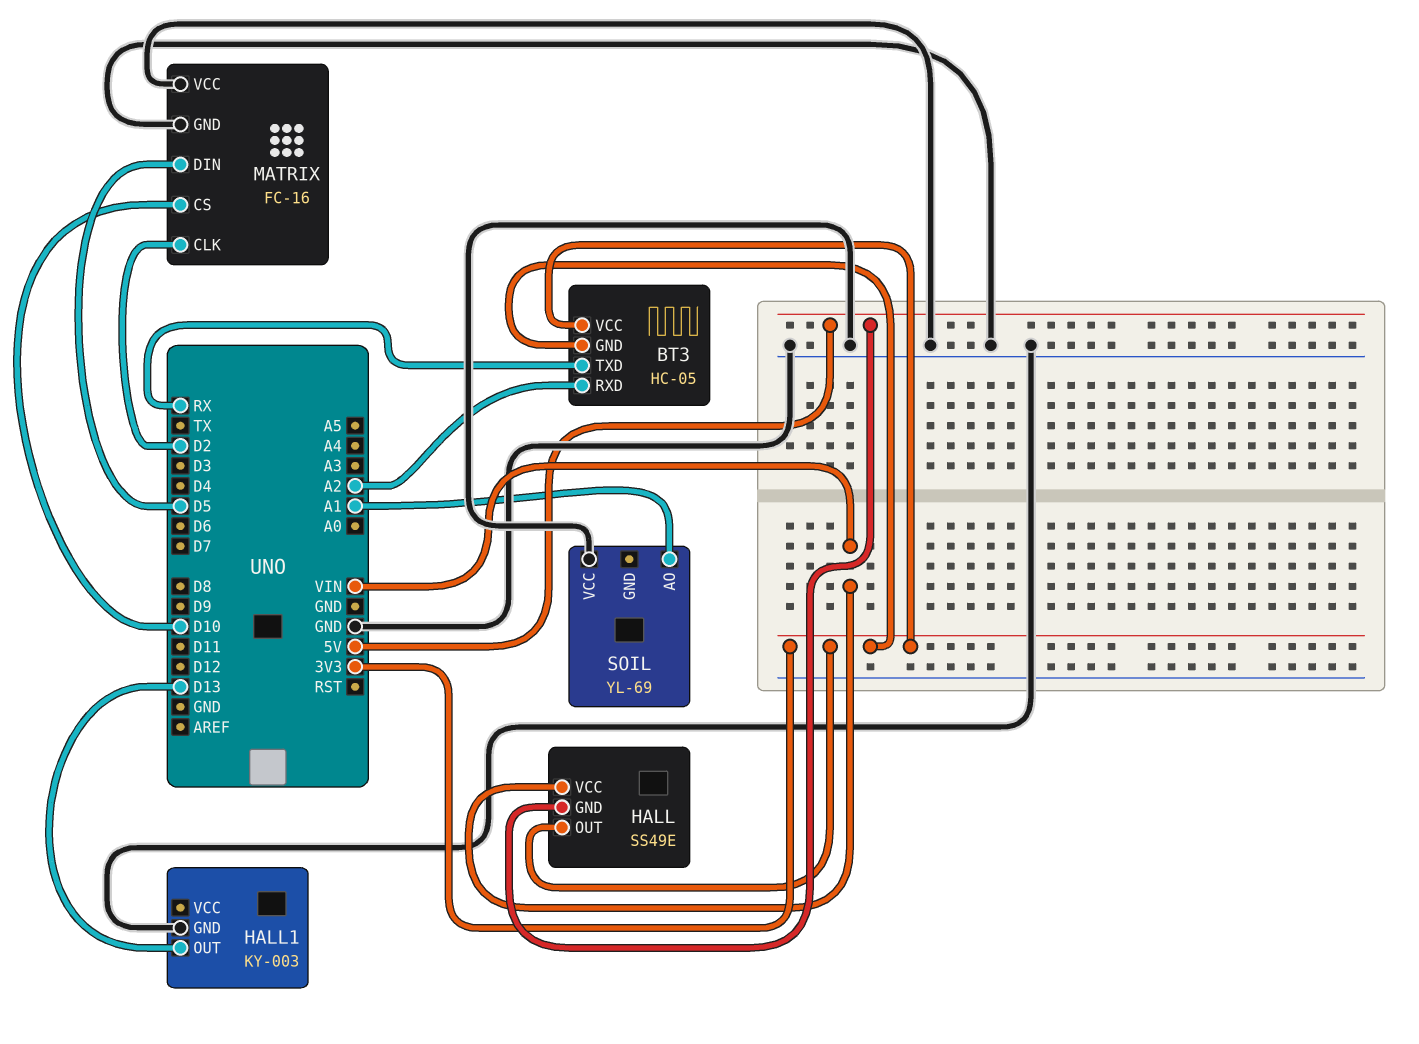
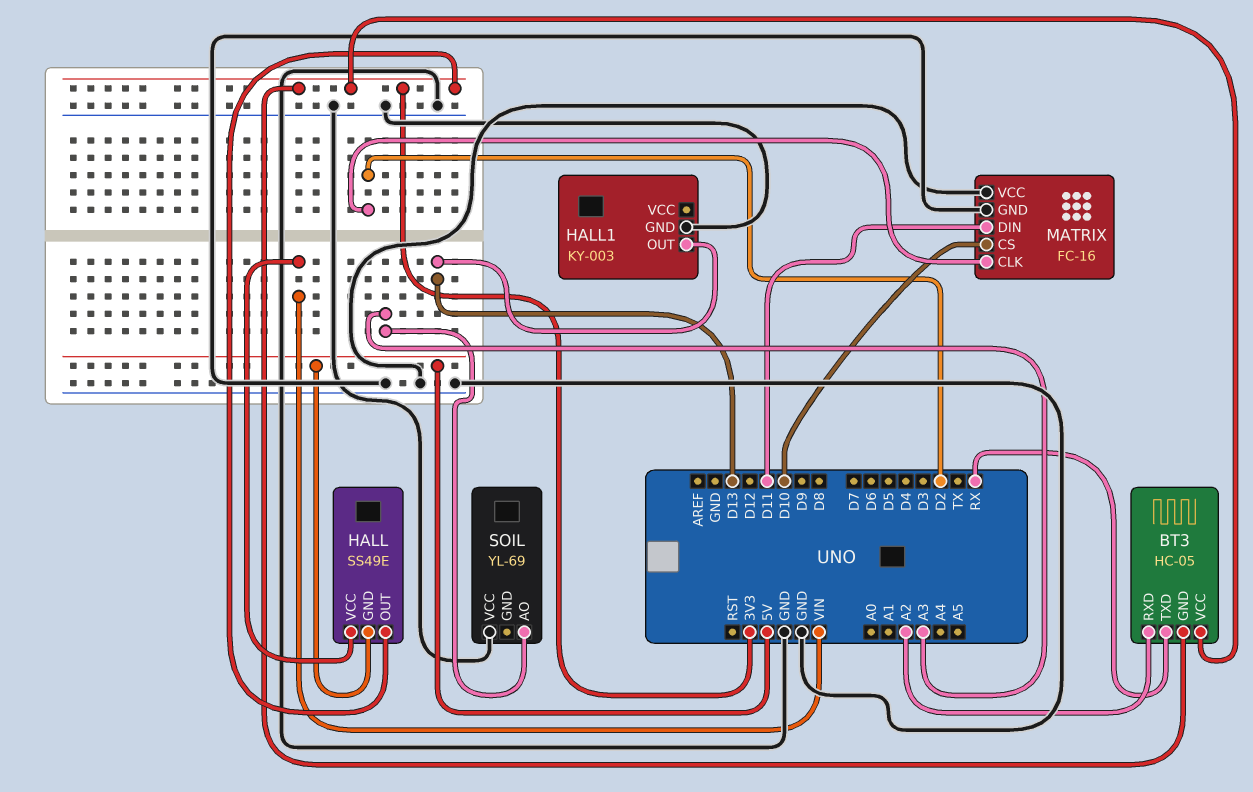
MATRIX pin DIN: D5 -> D11
SOIL pin AO: A1 -> A3

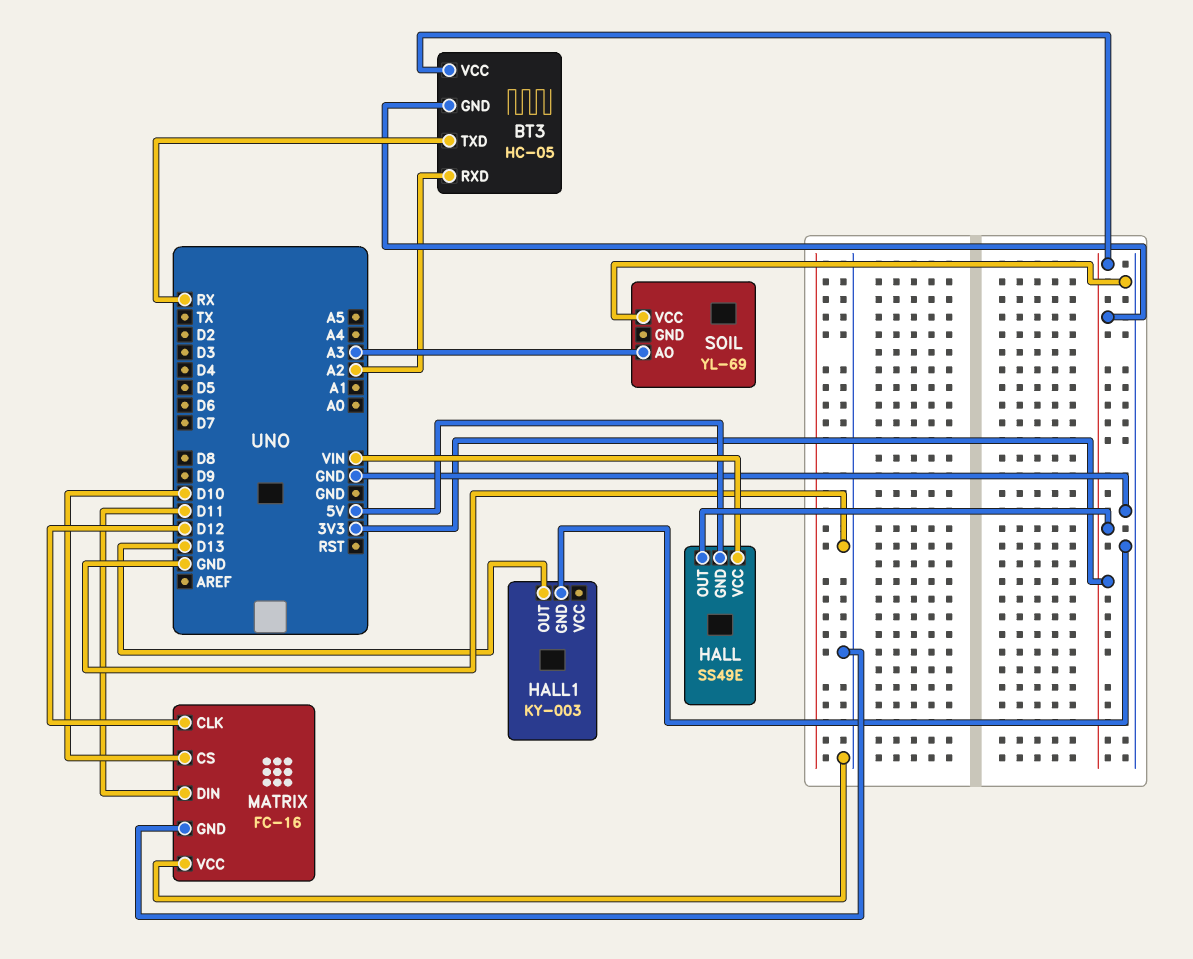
MATRIX pin CLK: D2 -> D12

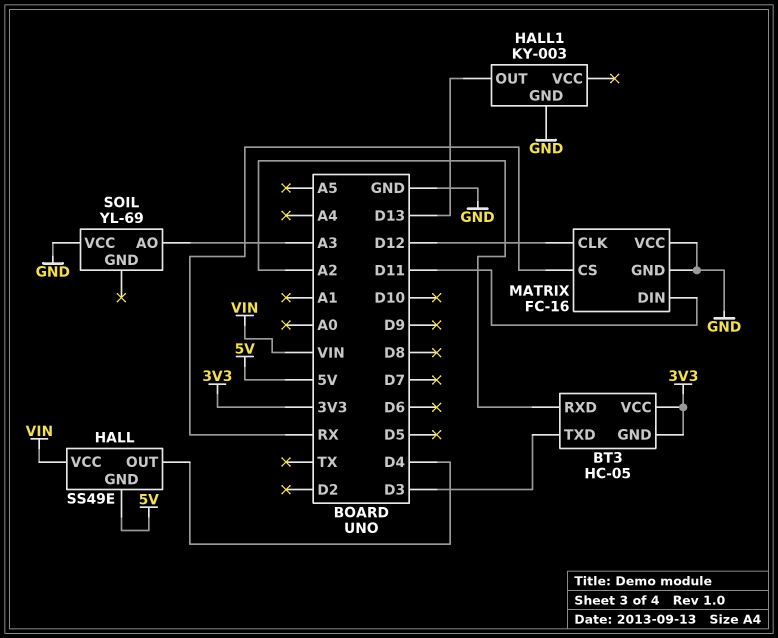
BT3 pin TXD: RX -> D3
HALL pin OUT: 3V3 -> D4
MATRIX pin CS: D10 -> RX

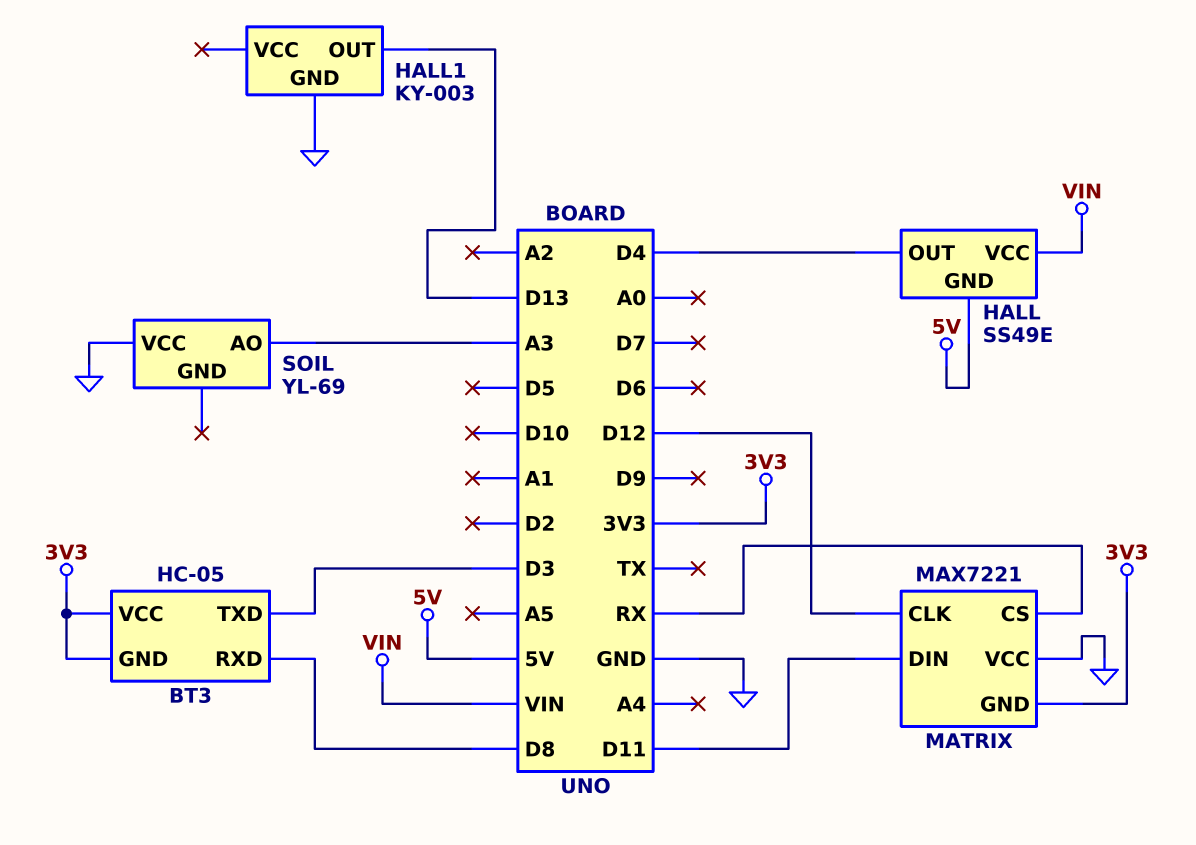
BT3 pin RXD: A2 -> D8
MATRIX: FC-16 -> MAX7221
MATRIX pin GND: GND -> 3V3

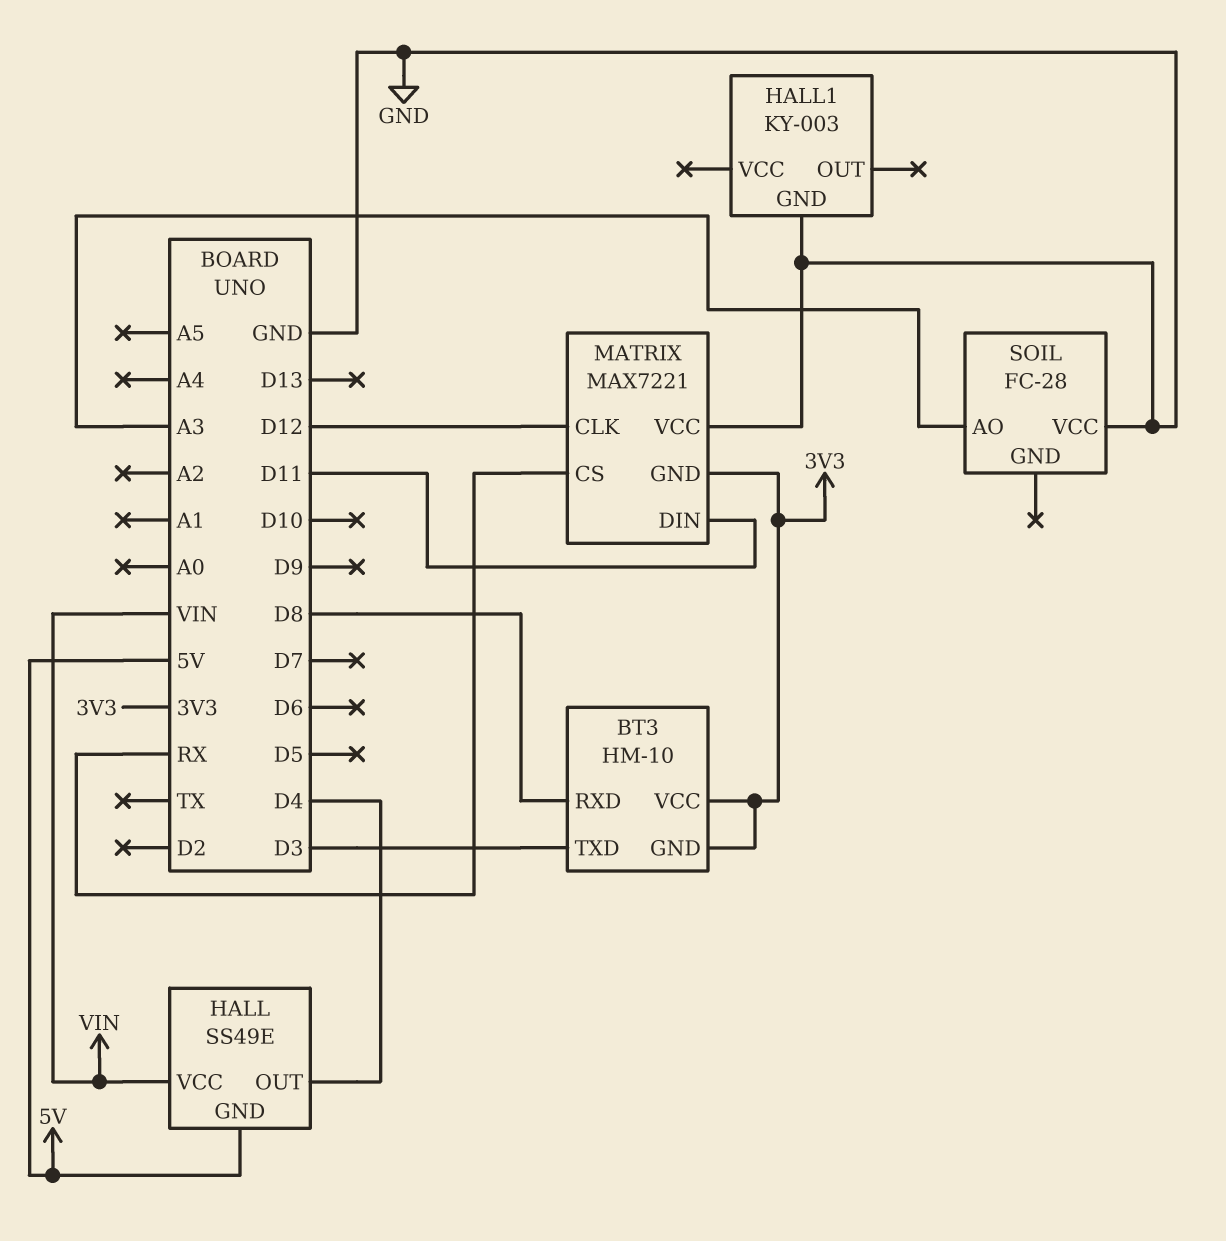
BT3: HC-05 -> HM-10
HALL1 pin OUT: D13 -> none
SOIL: YL-69 -> FC-28

